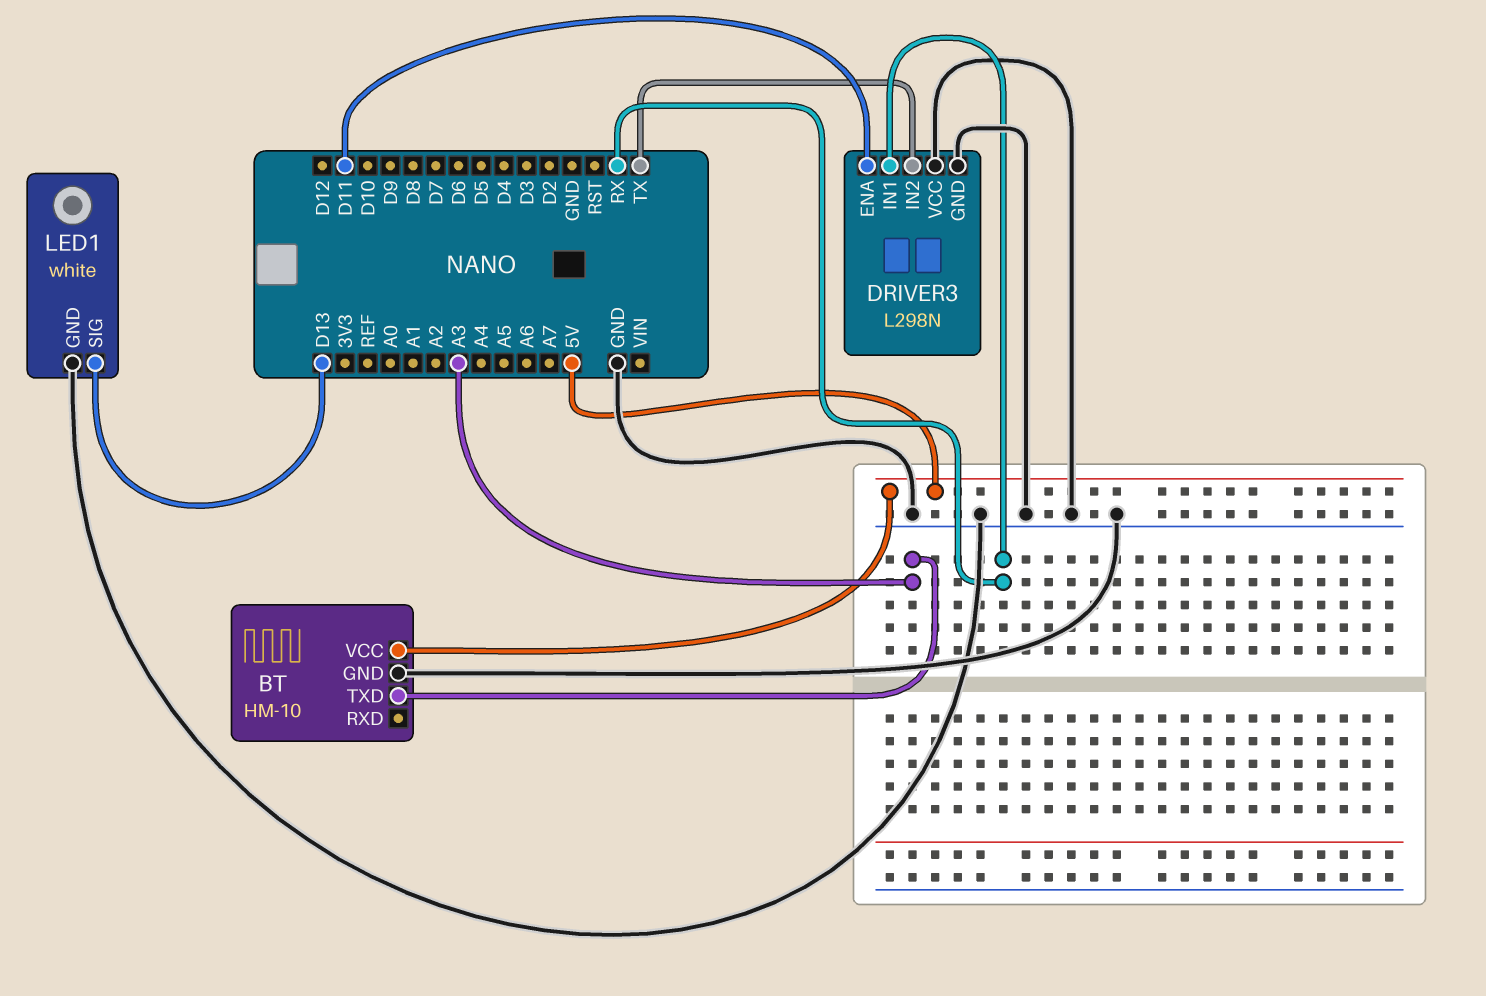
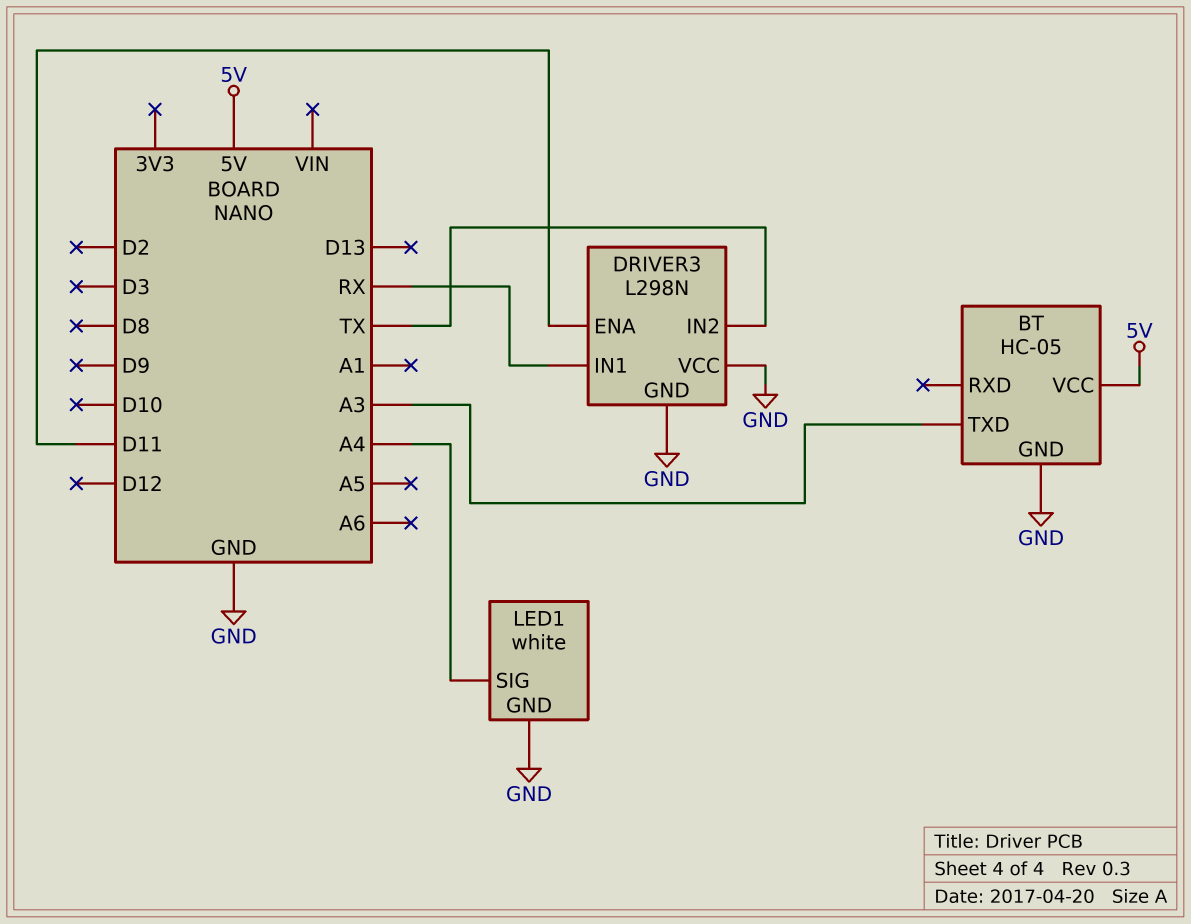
BT: HM-10 -> HC-05
LED1 pin SIG: D13 -> A4

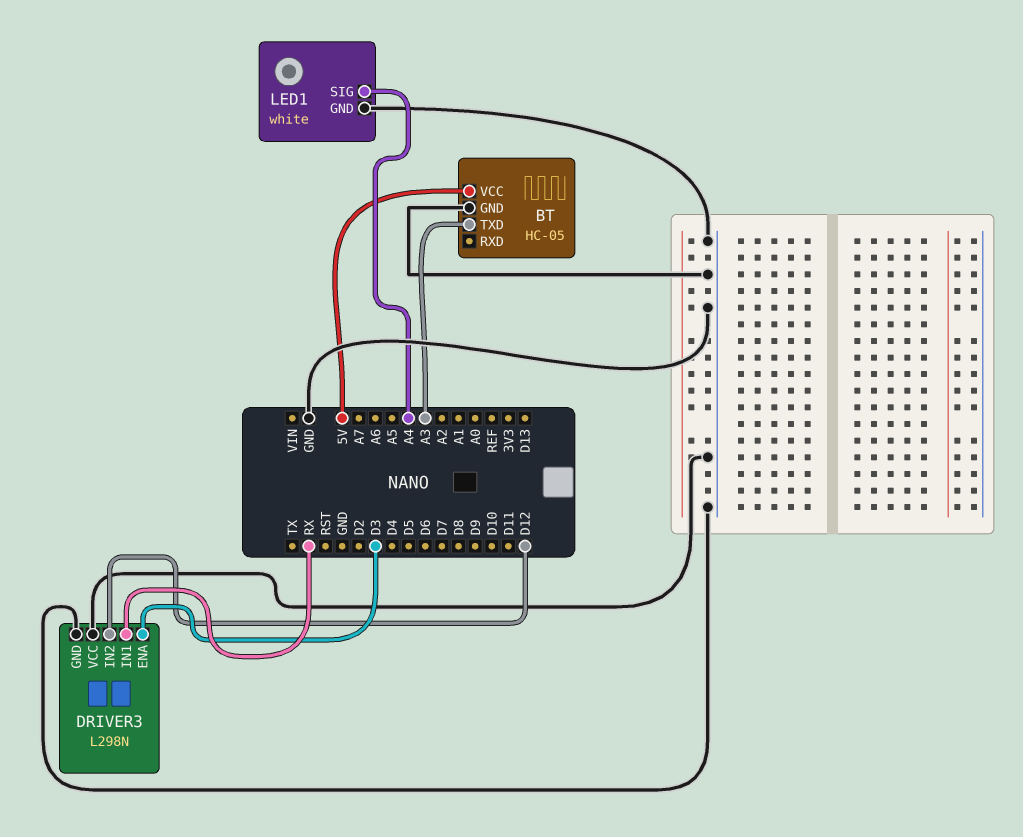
DRIVER3 pin ENA: D11 -> D3
DRIVER3 pin IN2: TX -> D12

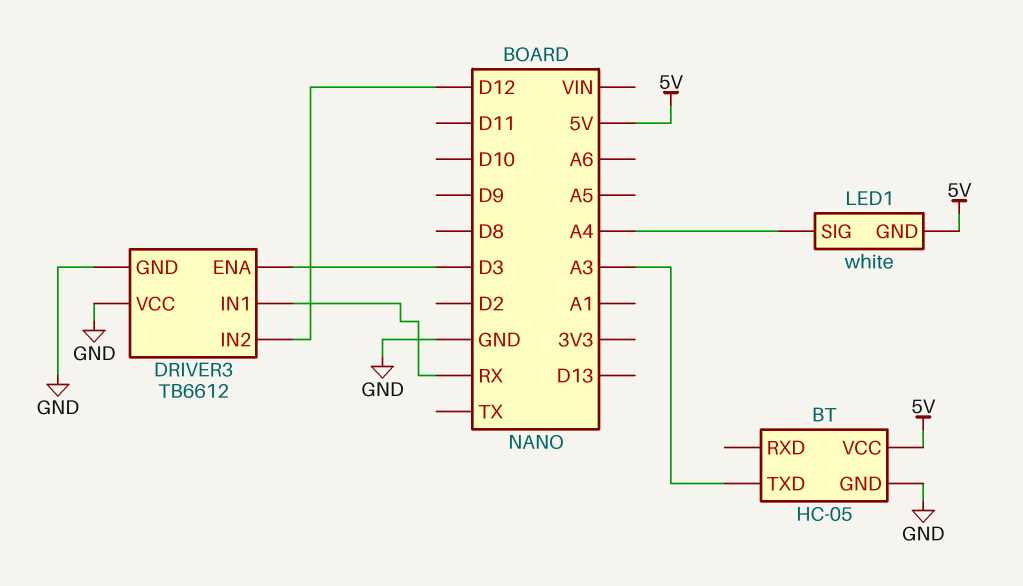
DRIVER3: L298N -> TB6612
LED1 pin GND: GND -> 5V

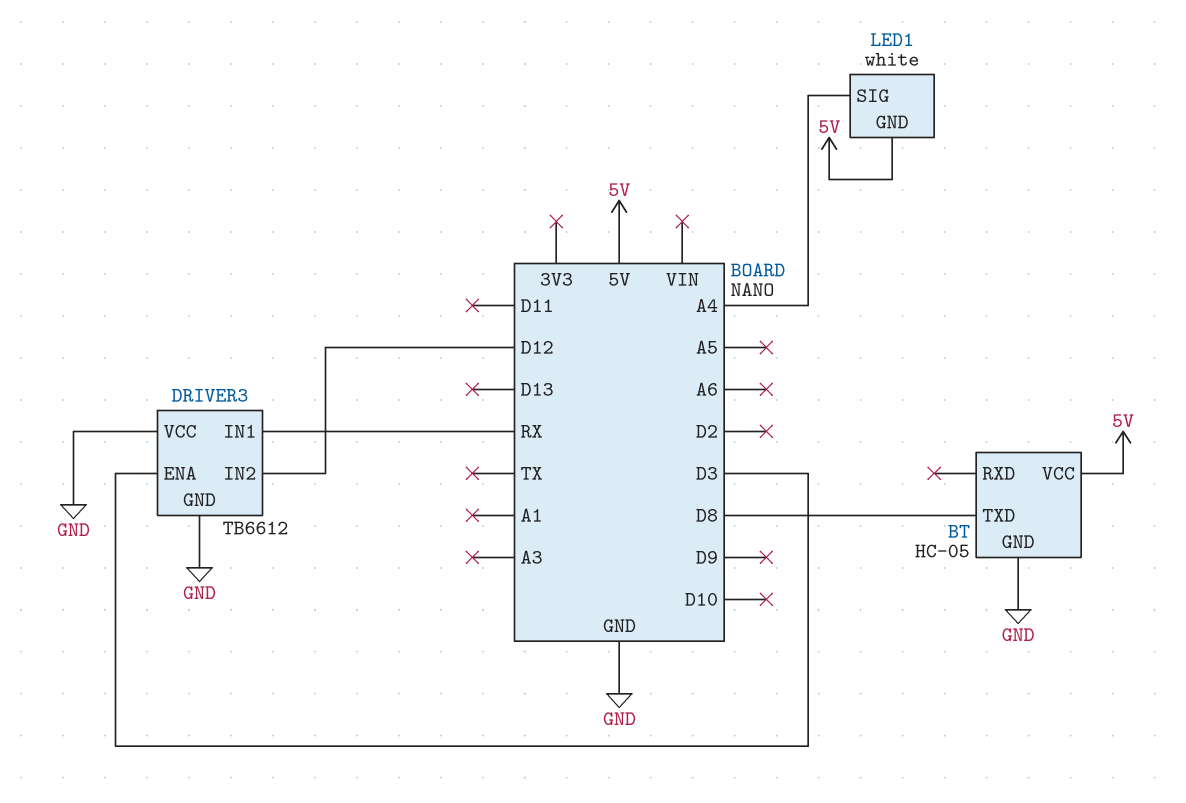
BT pin TXD: A3 -> D8

